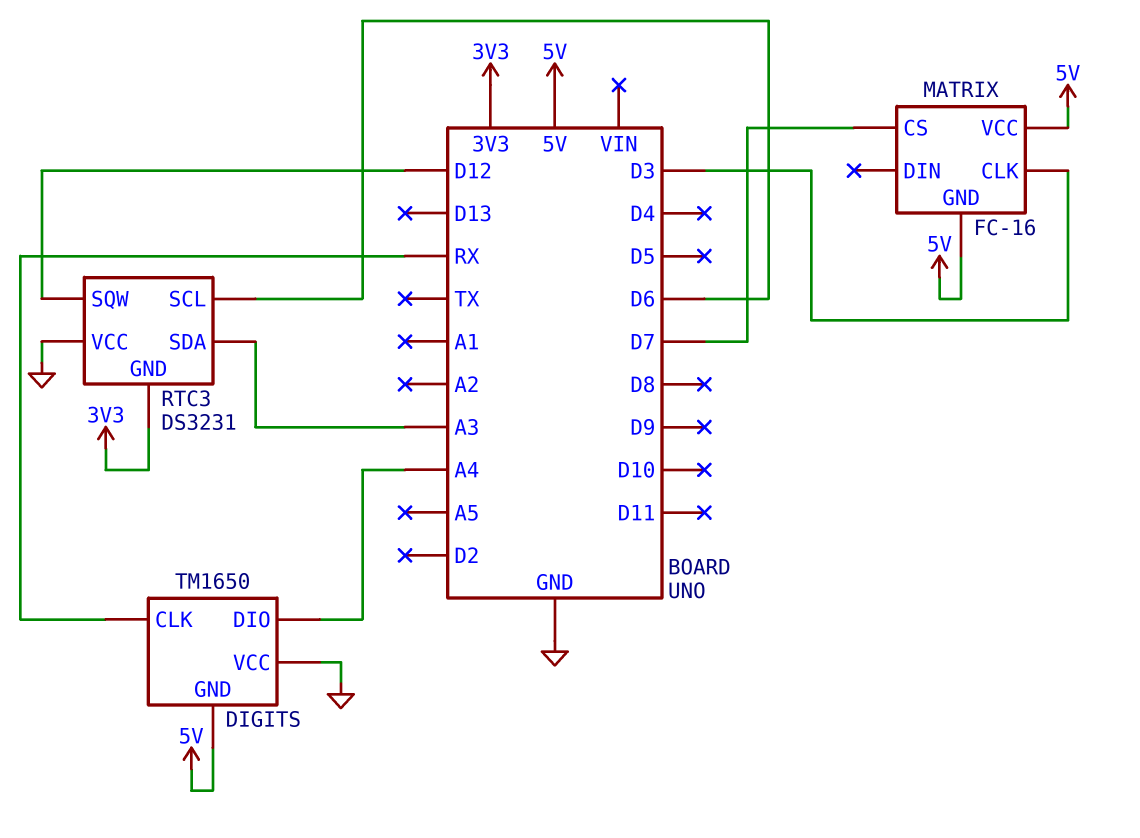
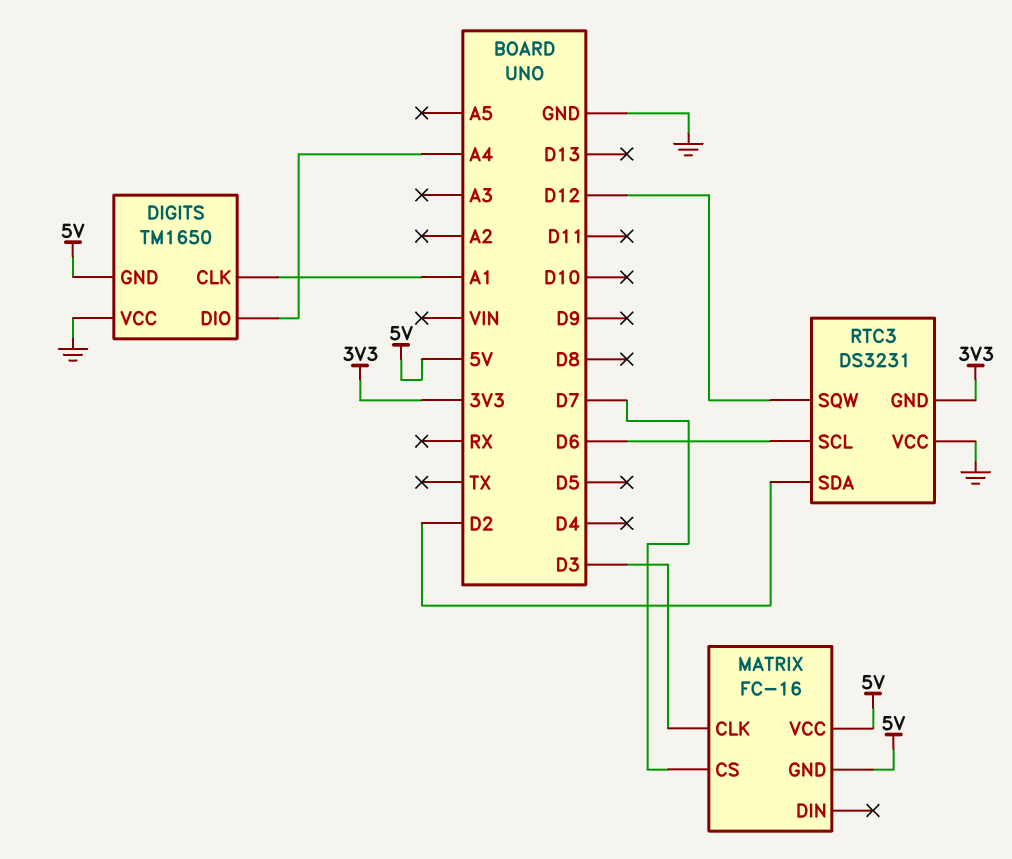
DIGITS pin CLK: RX -> A1
RTC3 pin SDA: A3 -> D2

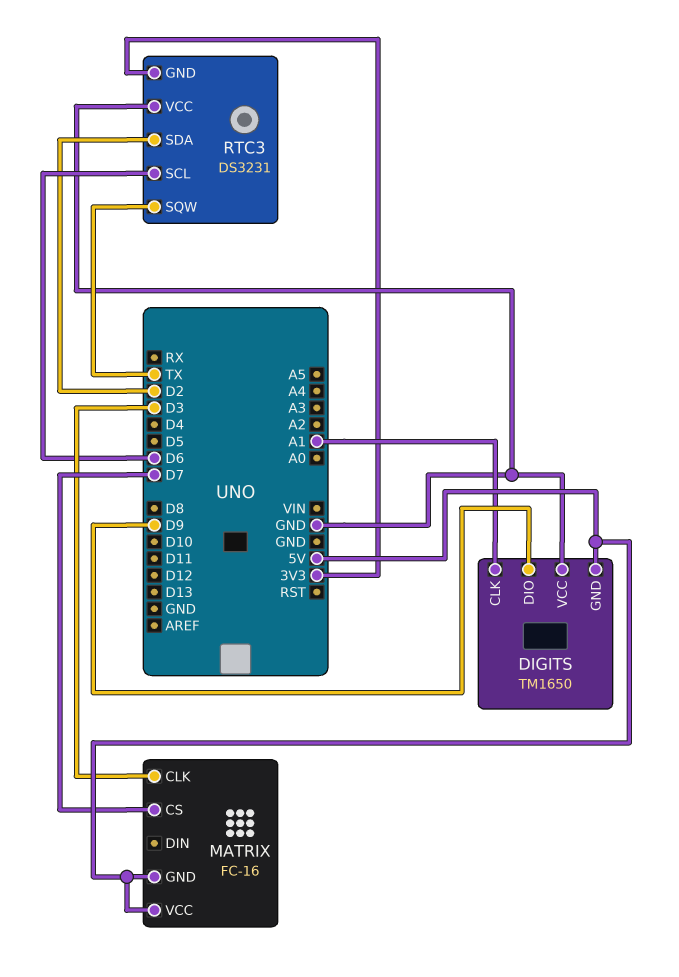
DIGITS pin DIO: A4 -> D9
RTC3 pin SQW: D12 -> TX

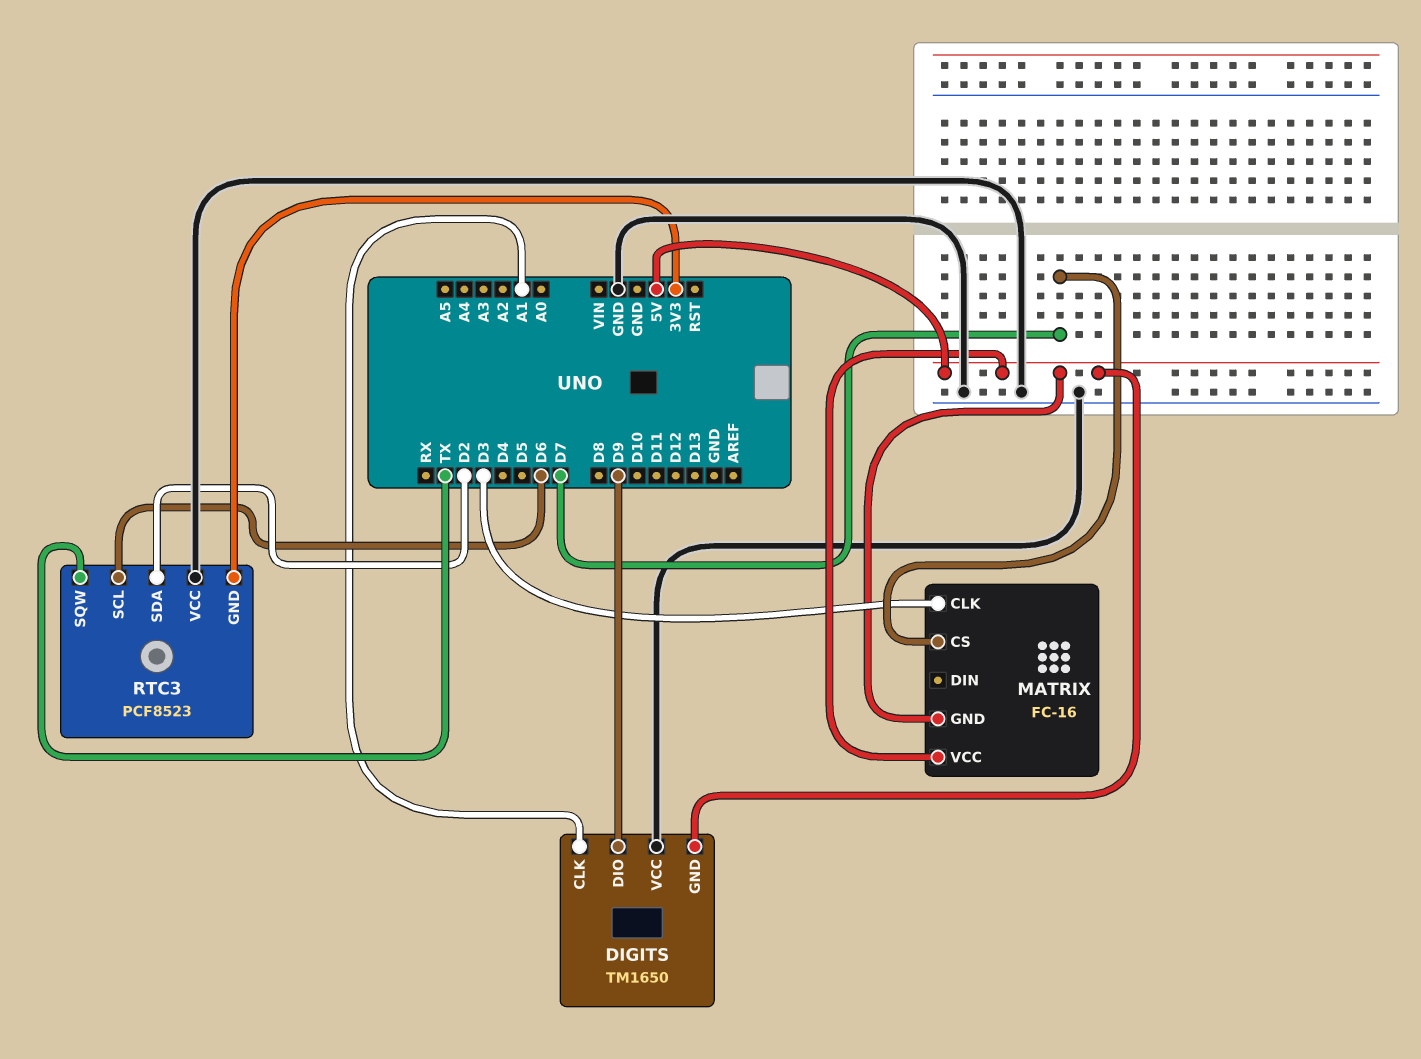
RTC3: DS3231 -> PCF8523

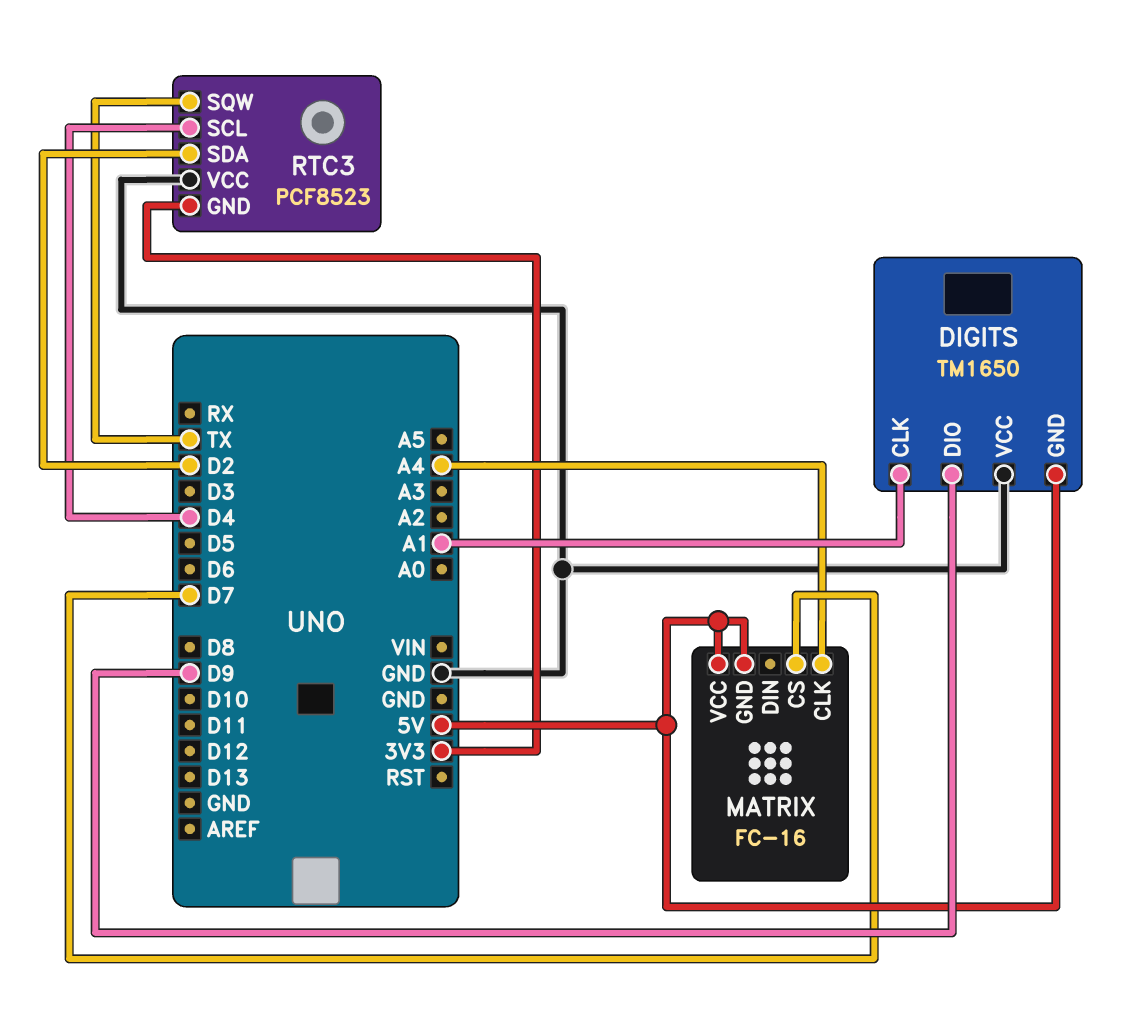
MATRIX pin CLK: D3 -> A4
RTC3 pin SCL: D6 -> D4

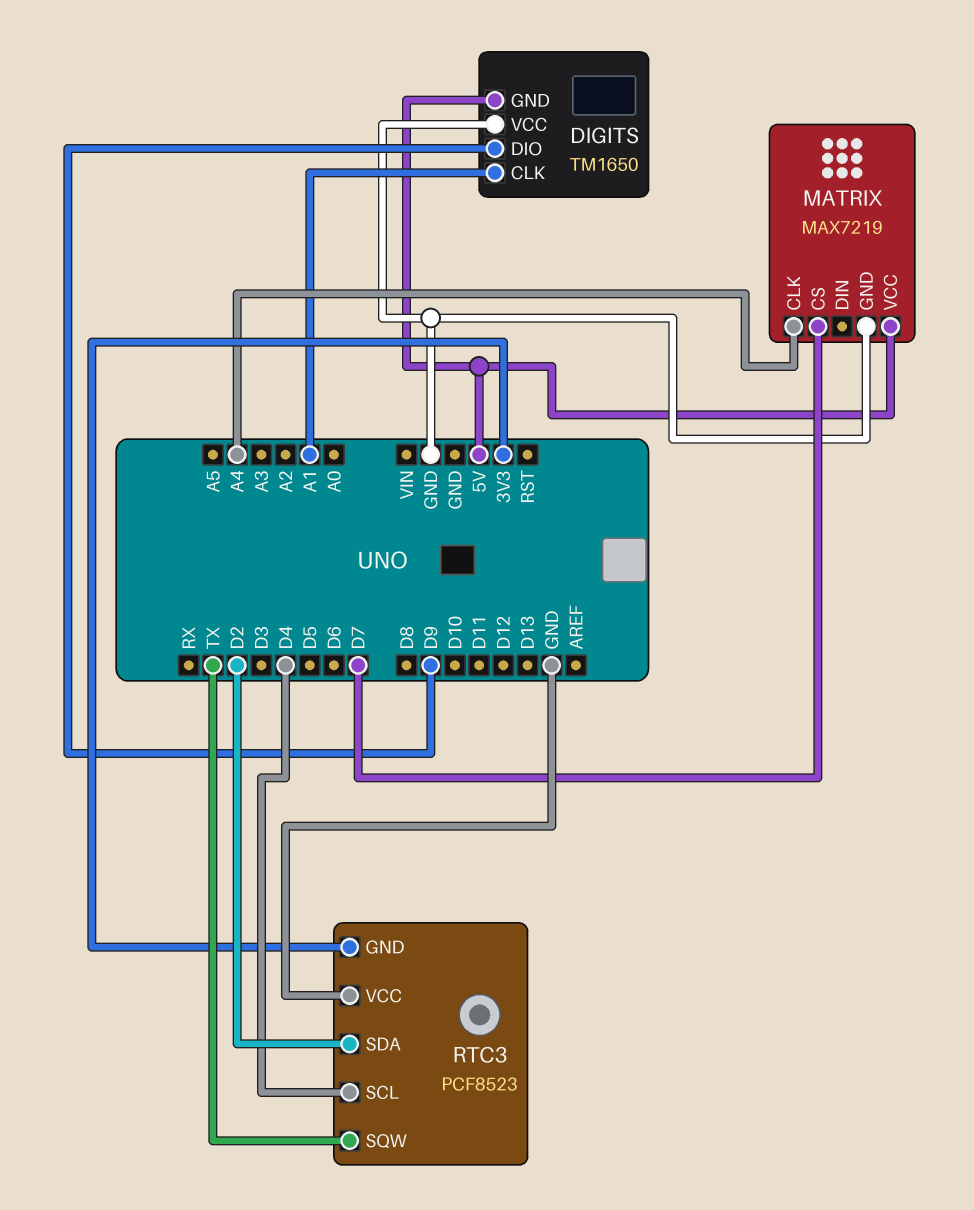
MATRIX: FC-16 -> MAX7219
MATRIX pin GND: 5V -> GND

